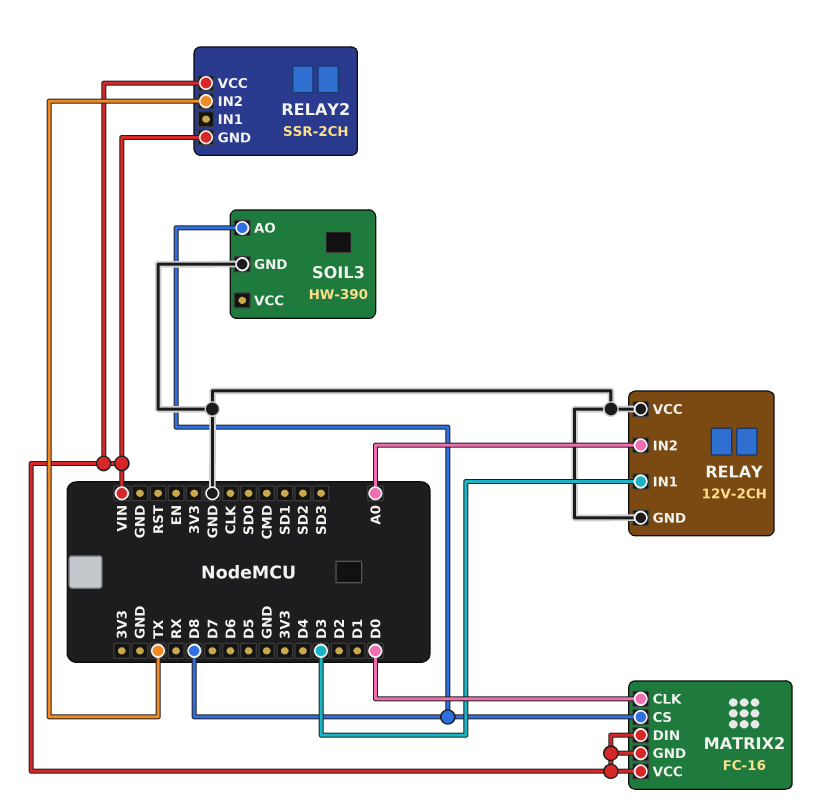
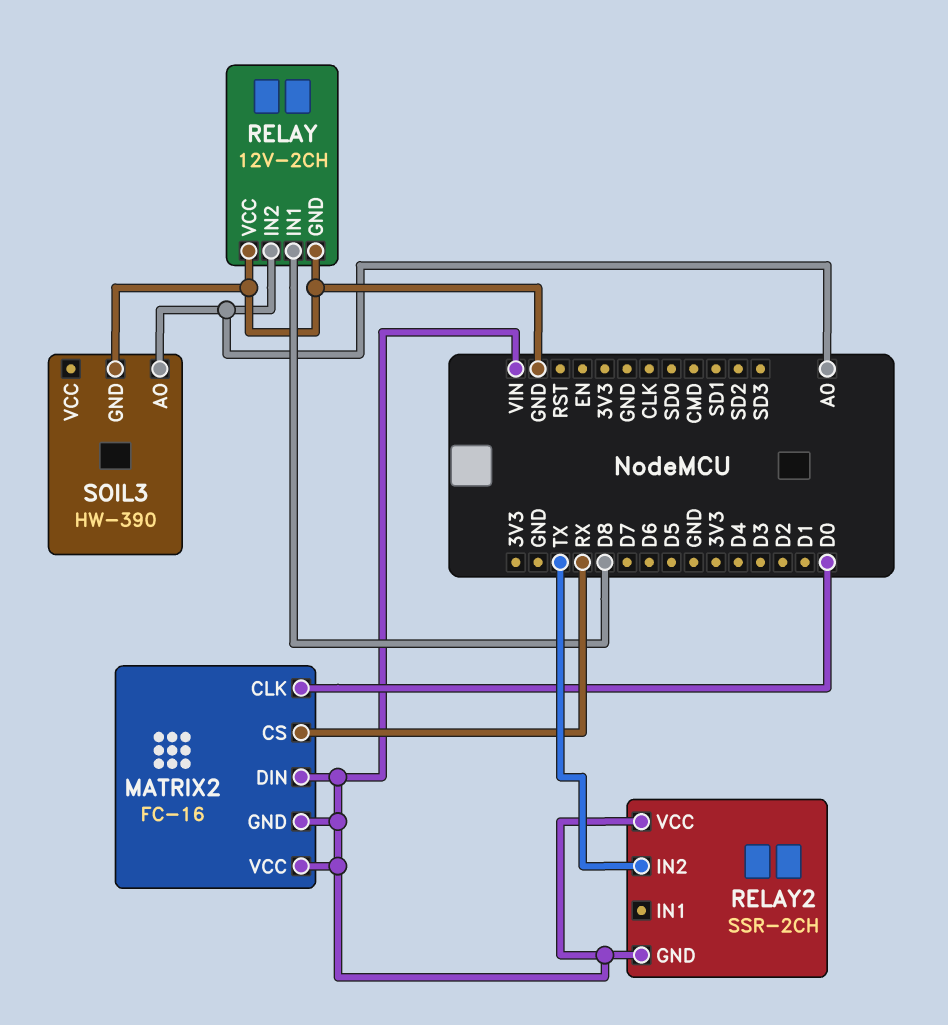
MATRIX2 pin CS: D8 -> RX
RELAY pin IN1: D3 -> D8
SOIL3 pin AO: D8 -> A0

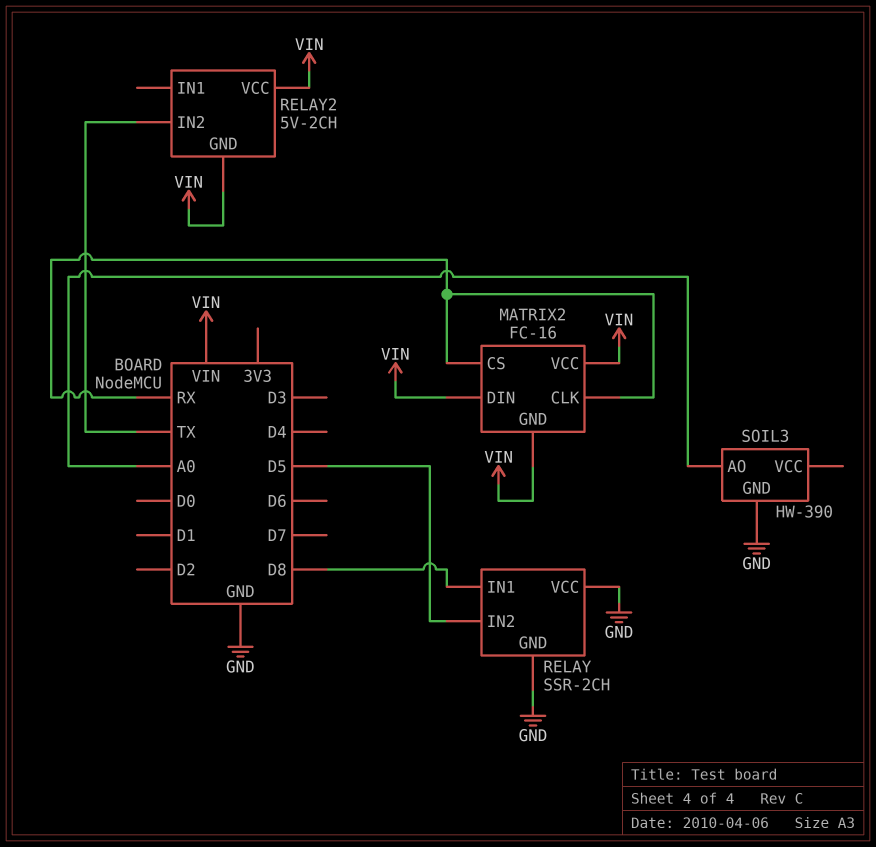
MATRIX2 pin CLK: D0 -> RX
RELAY: 12V-2CH -> SSR-2CH
RELAY pin IN2: A0 -> D5
RELAY2: SSR-2CH -> 5V-2CH

